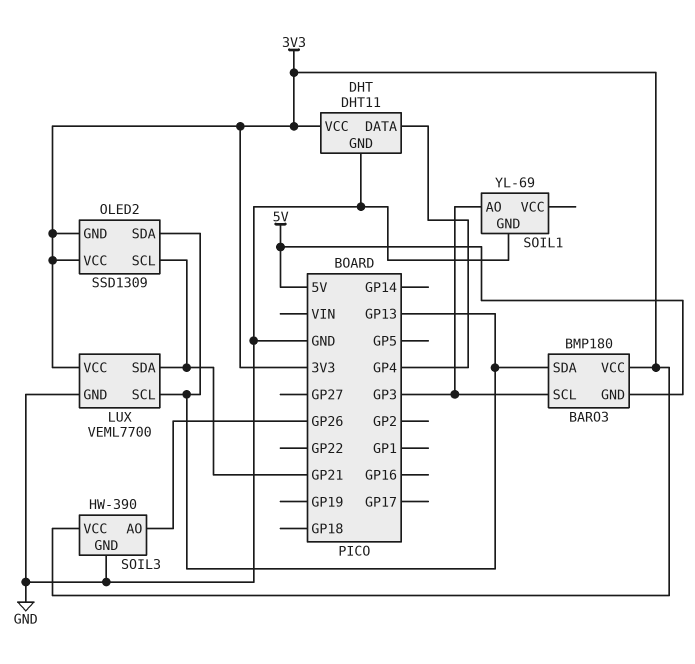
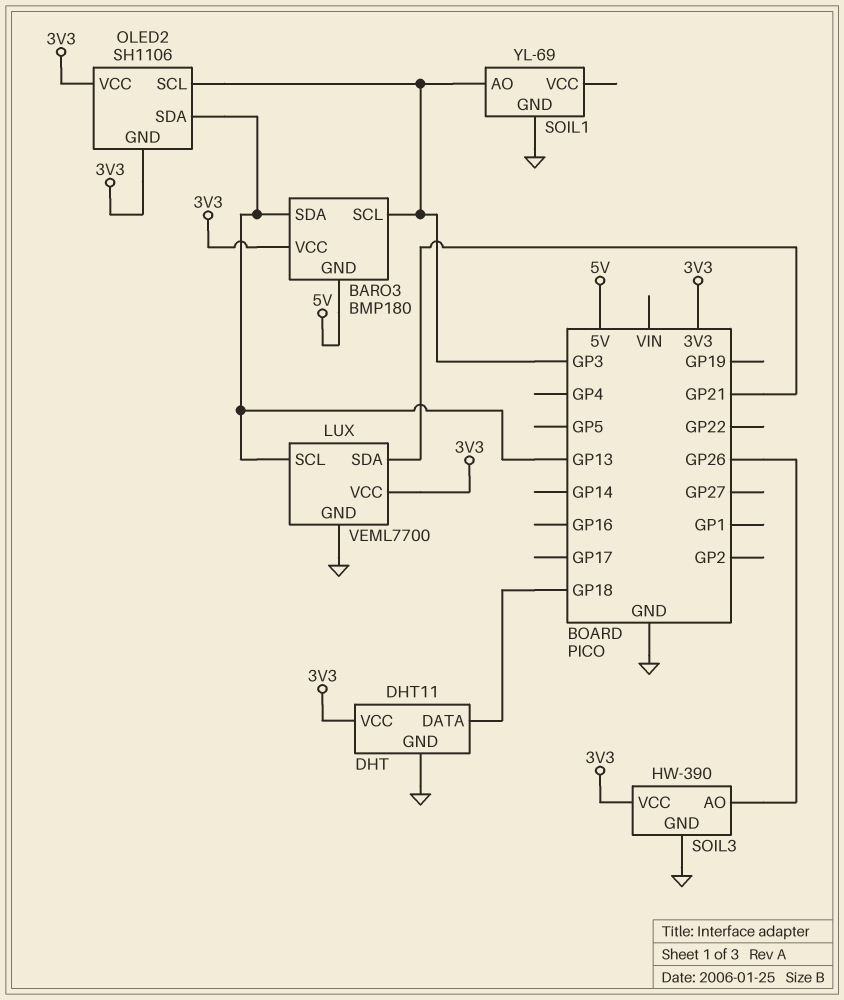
DHT pin DATA: GP4 -> GP18
OLED2: SSD1309 -> SH1106
OLED2 pin SCL: GP21 -> GP3

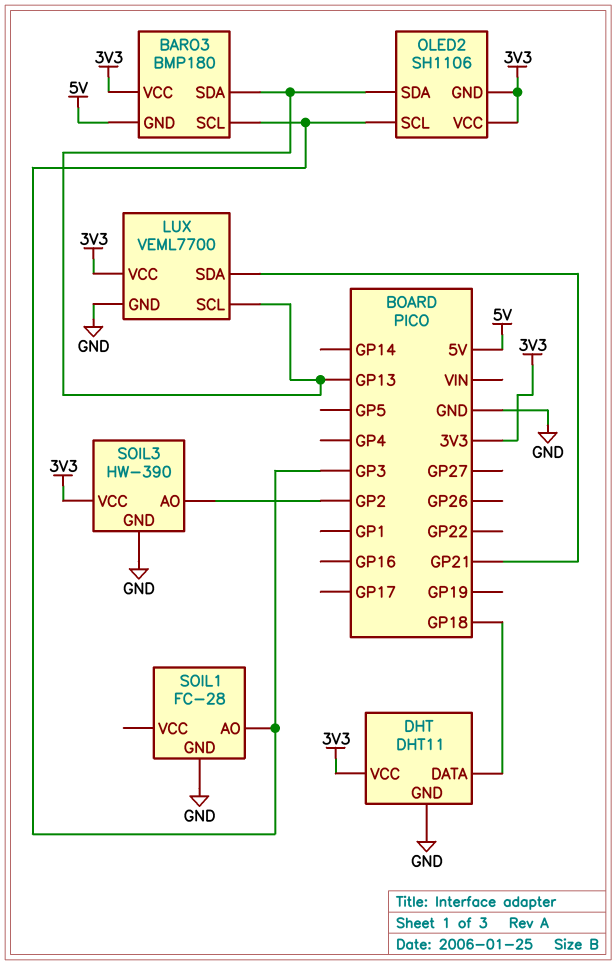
SOIL1: YL-69 -> FC-28
SOIL3 pin AO: GP26 -> GP2

